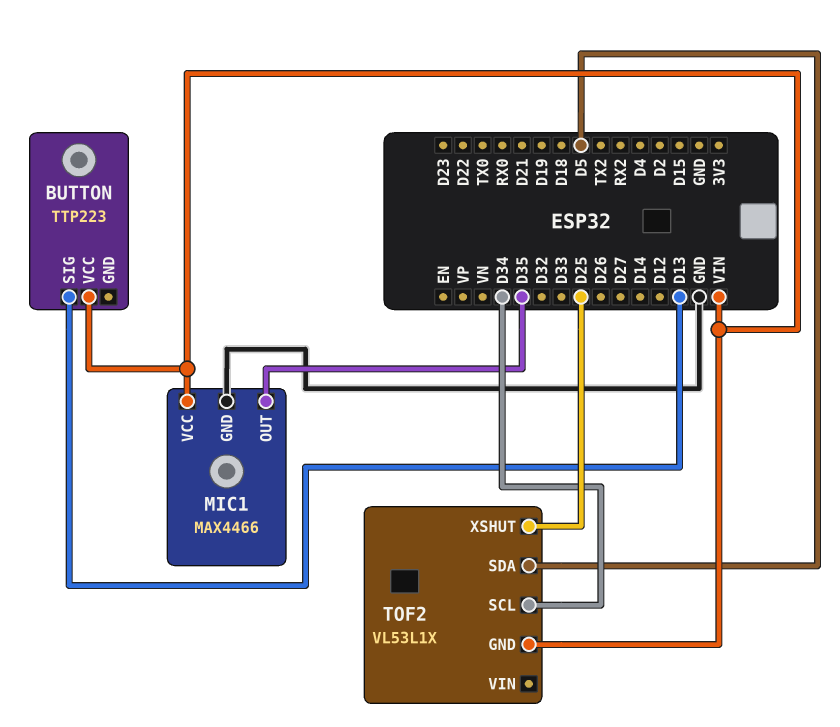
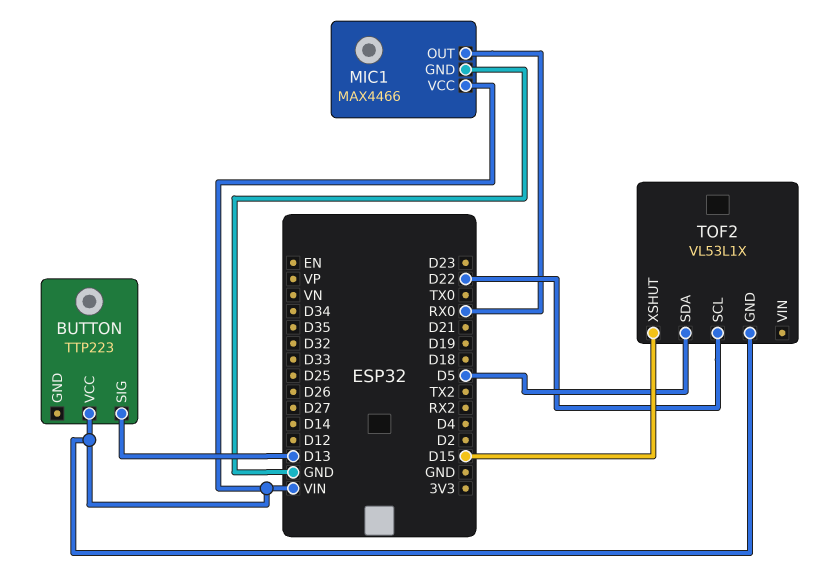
MIC1 pin OUT: D35 -> RX0
TOF2 pin SCL: D34 -> D22
TOF2 pin XSHUT: D25 -> D15

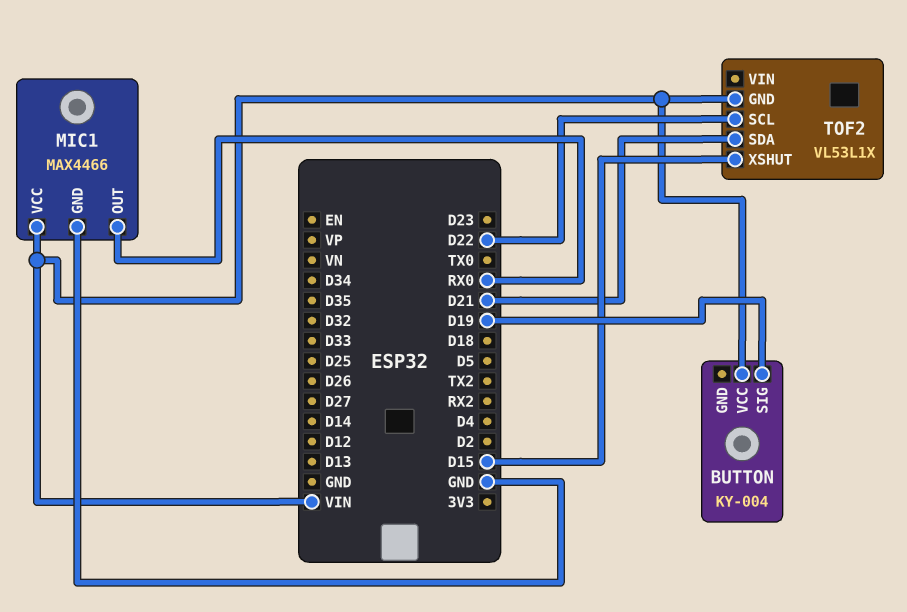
BUTTON: TTP223 -> KY-004
BUTTON pin SIG: D13 -> D19
TOF2 pin SDA: D5 -> D21

